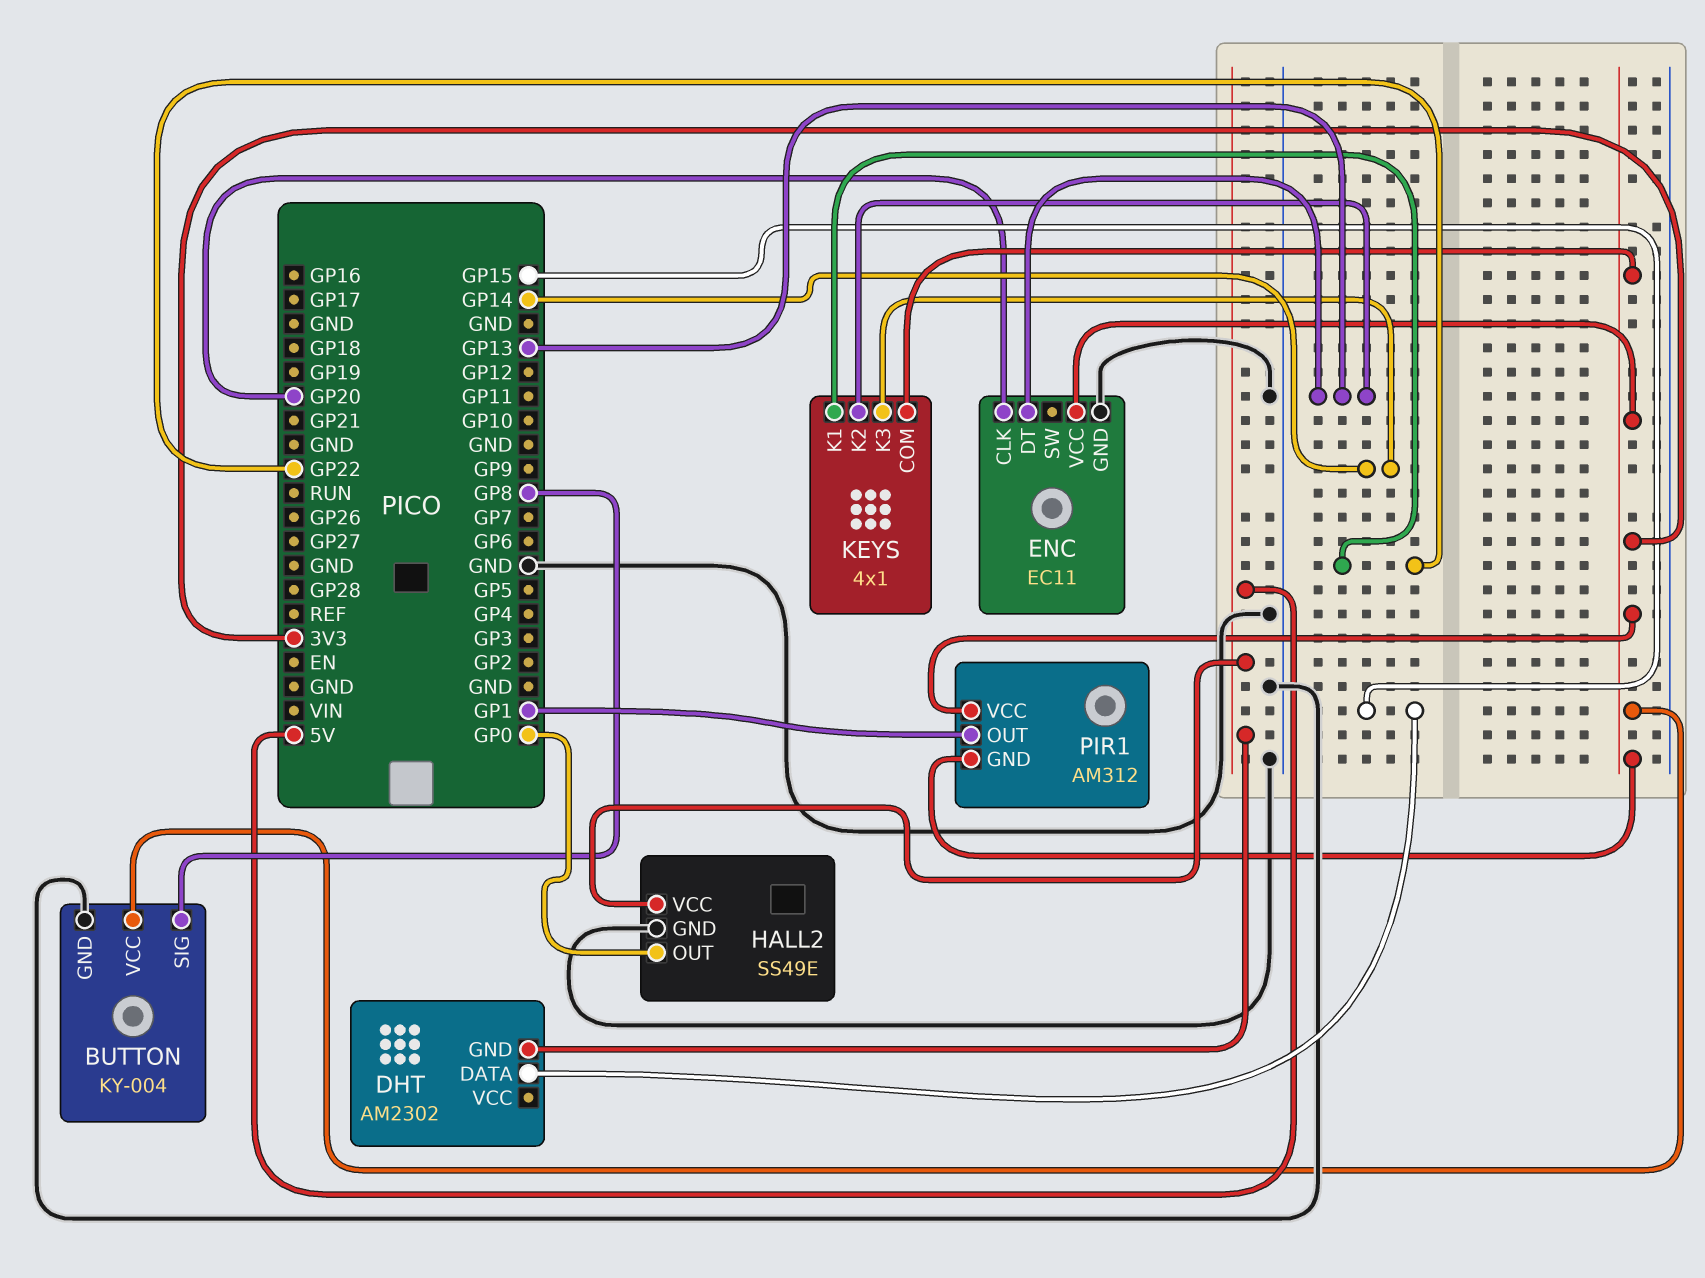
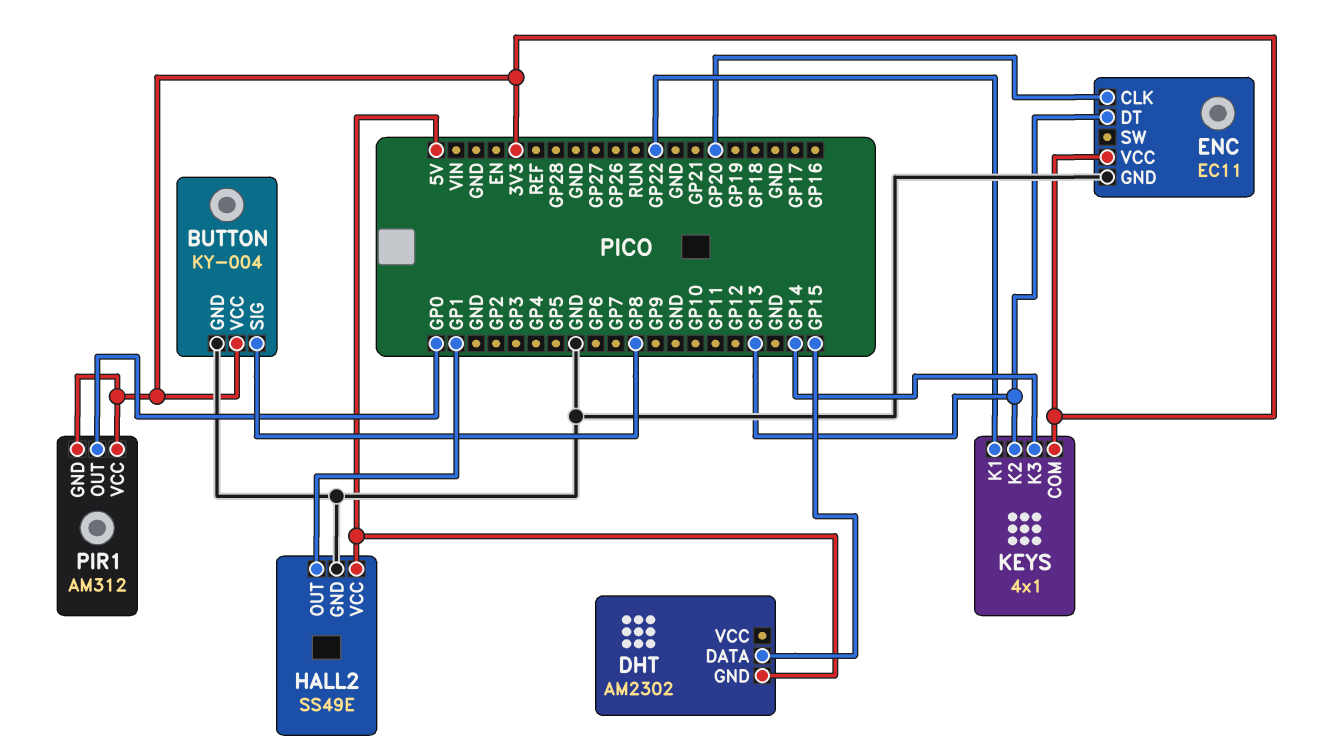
HALL2 pin OUT: GP0 -> GP1
PIR1 pin OUT: GP1 -> GP0

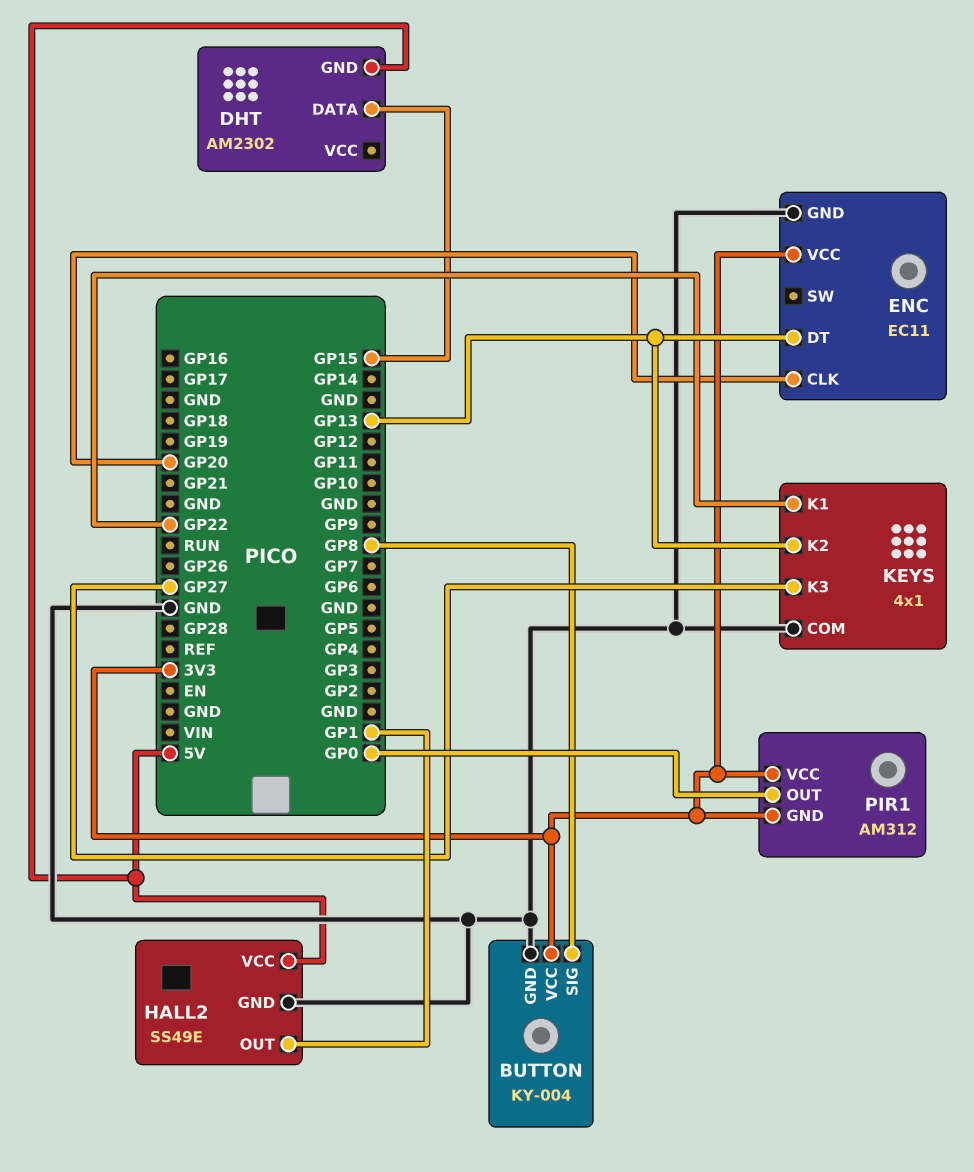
KEYS pin COM: 3V3 -> GND
KEYS pin K3: GP14 -> GP27

